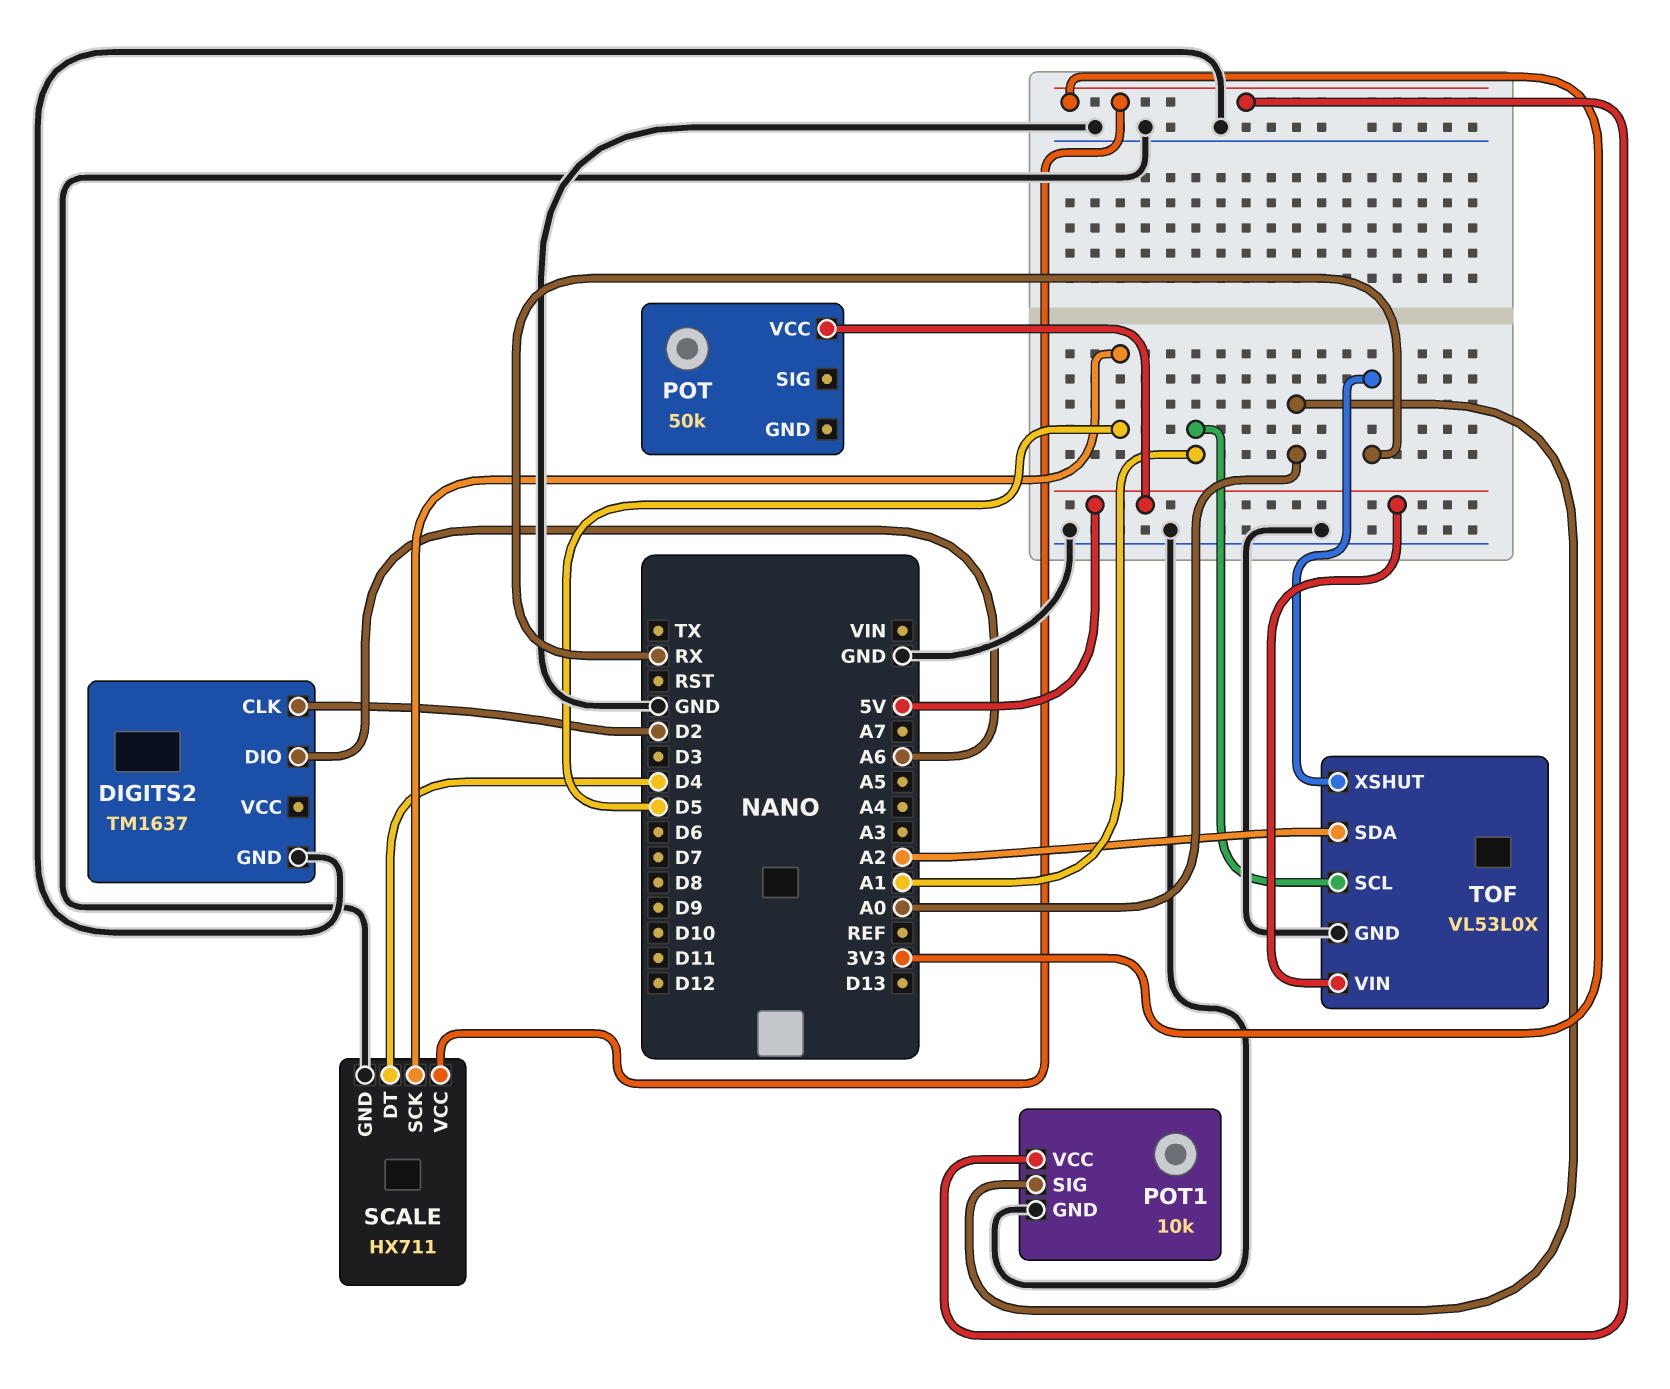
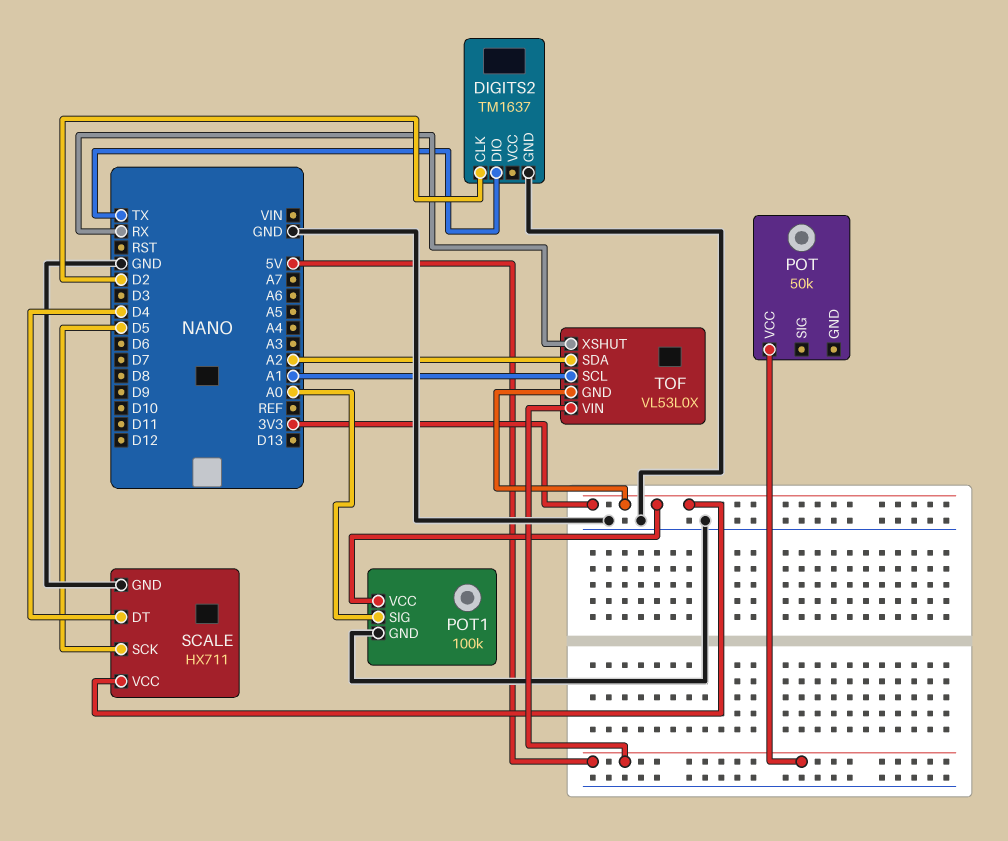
DIGITS2 pin DIO: A6 -> TX
POT1: 10k -> 100k
TOF pin GND: GND -> 3V3

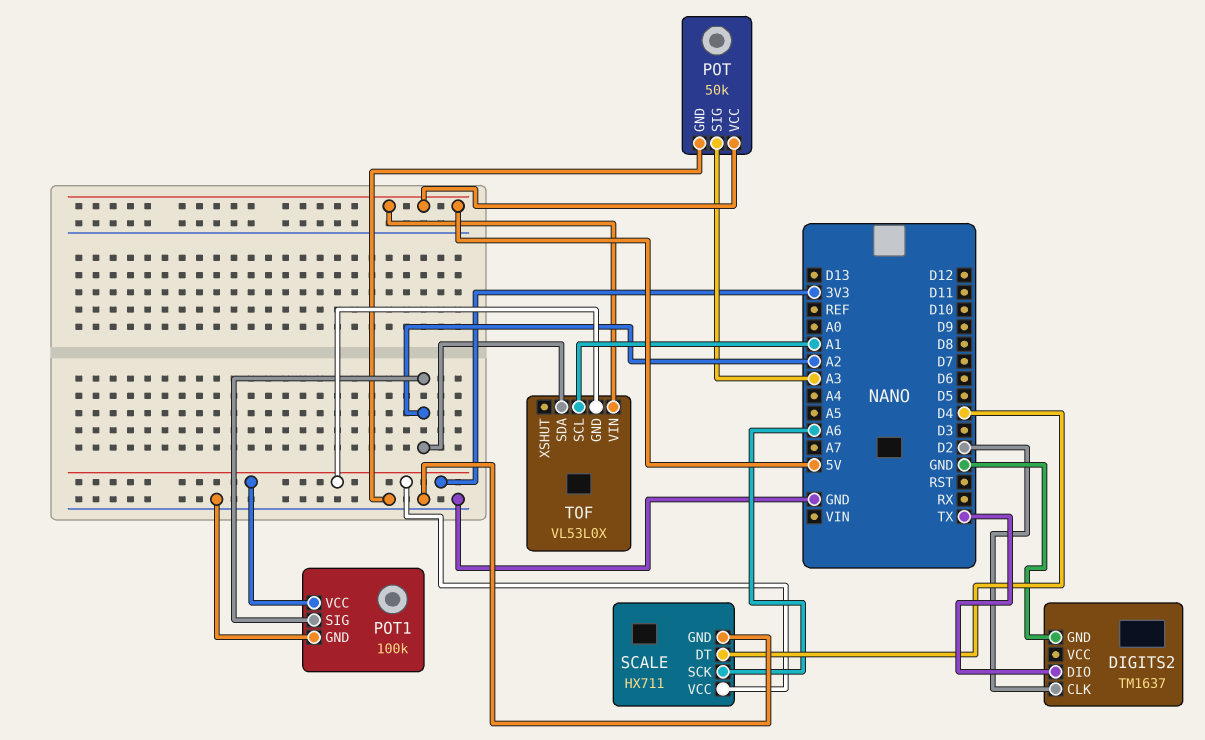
POT pin GND: none -> GND
POT pin SIG: none -> A3
POT1 pin SIG: A0 -> A2
SCALE pin SCK: D5 -> A6
TOF pin XSHUT: RX -> none

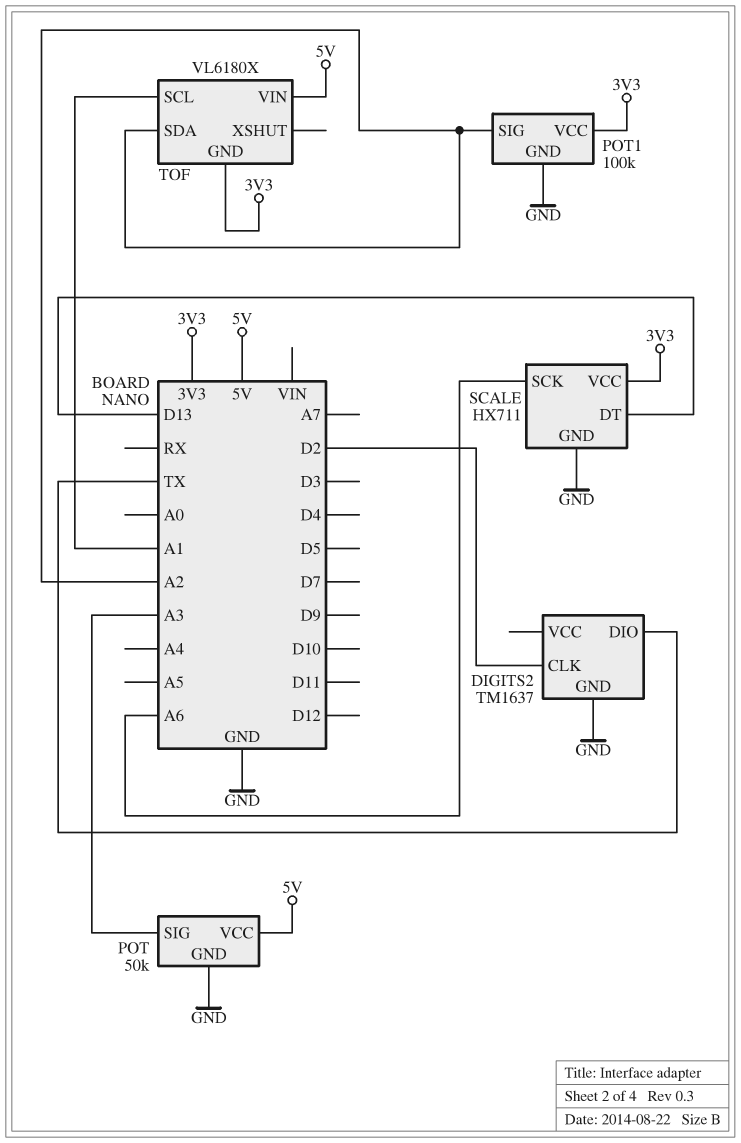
SCALE pin DT: D4 -> D13
TOF: VL53L0X -> VL6180X

